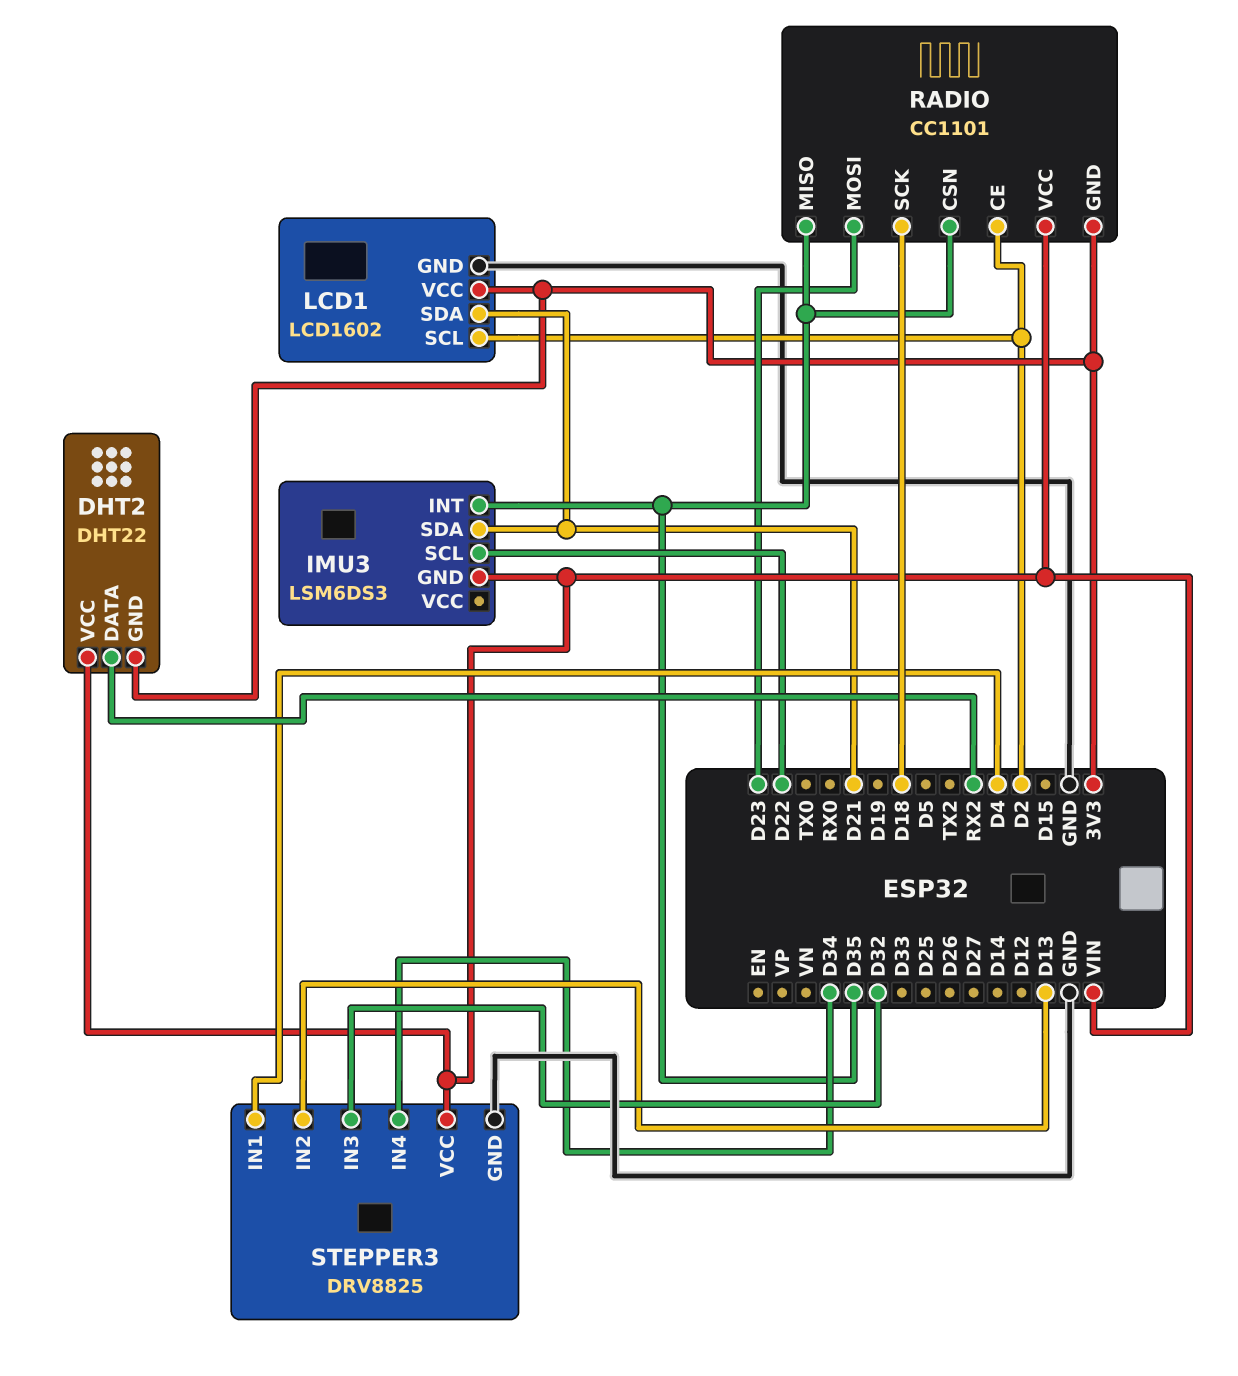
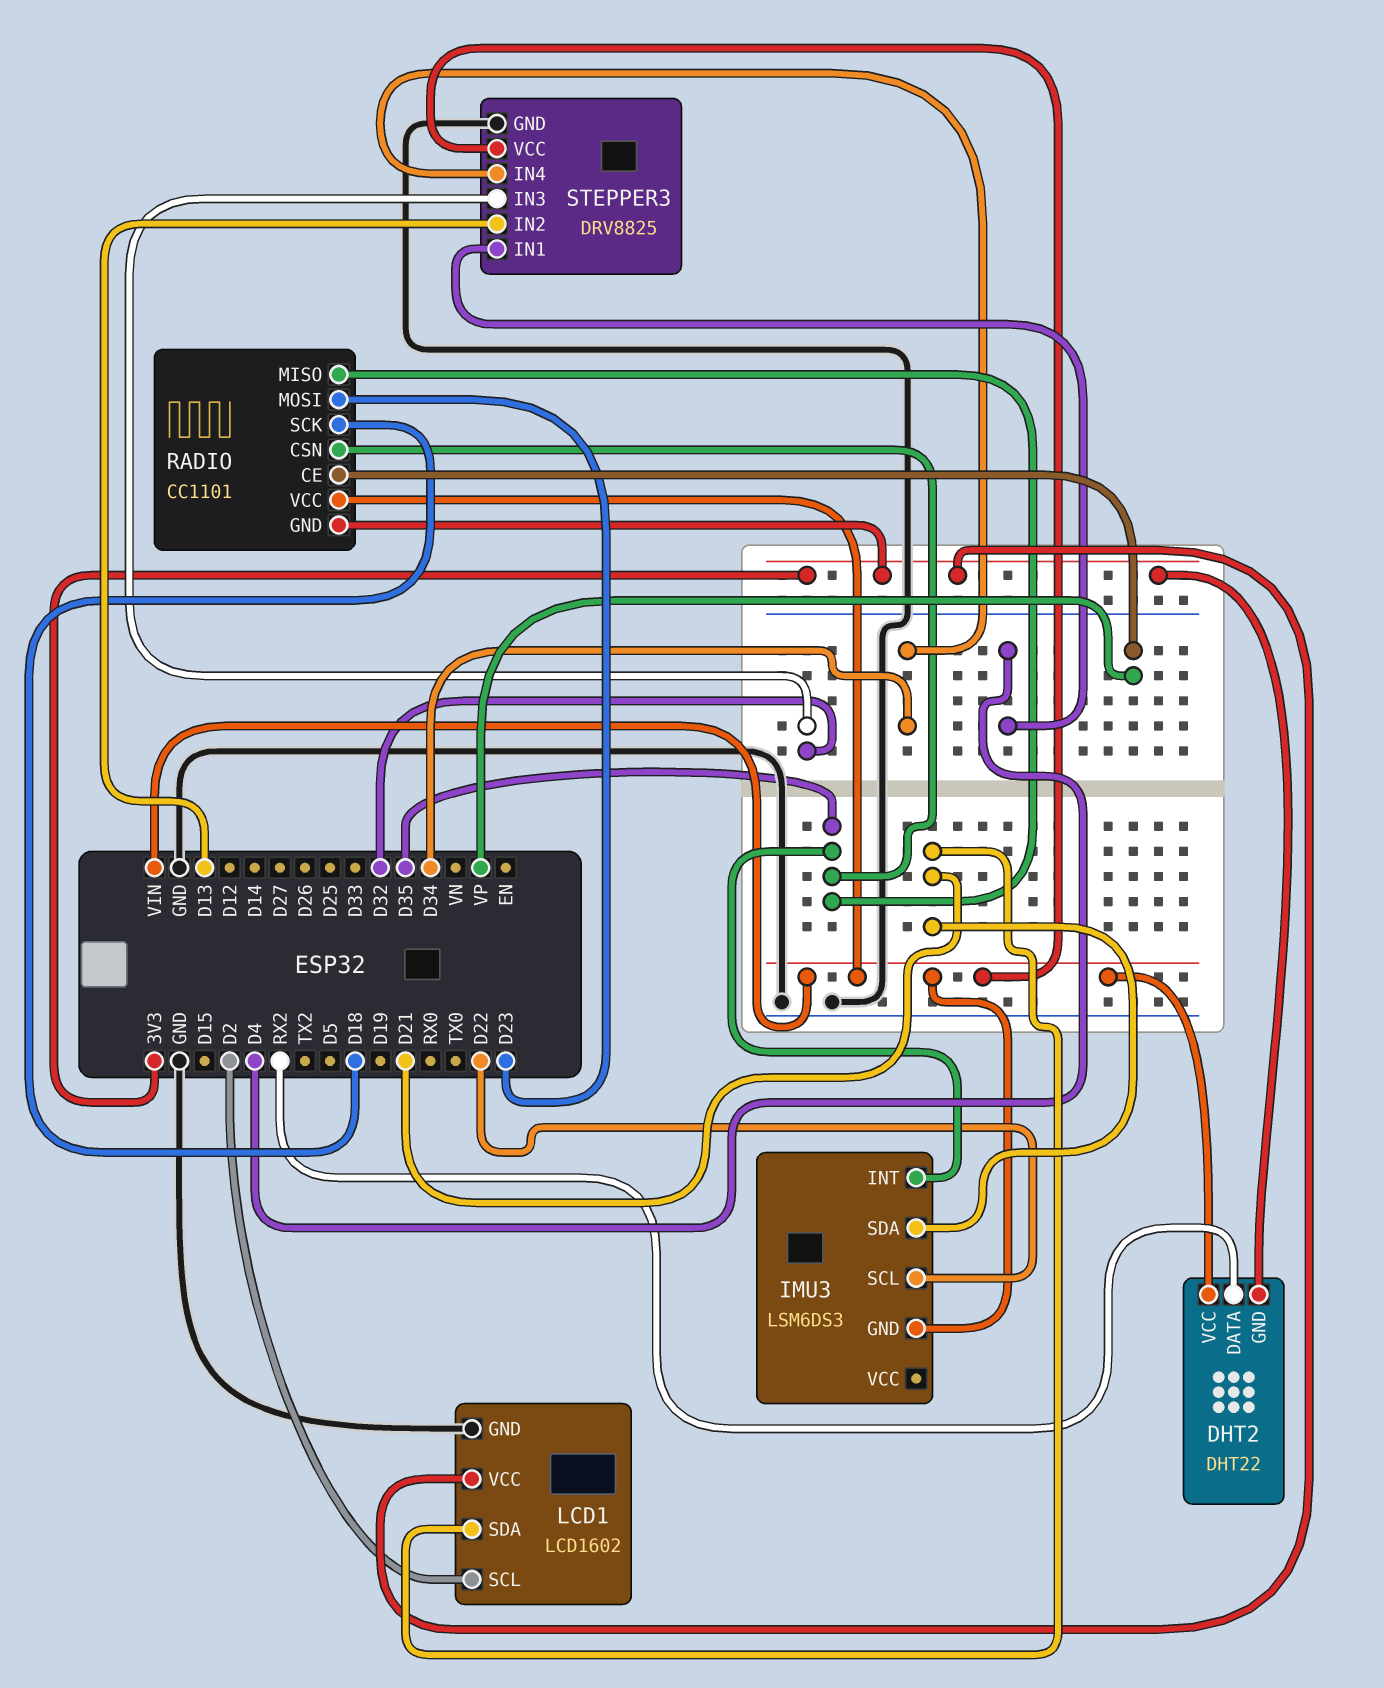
RADIO pin CE: D2 -> VP

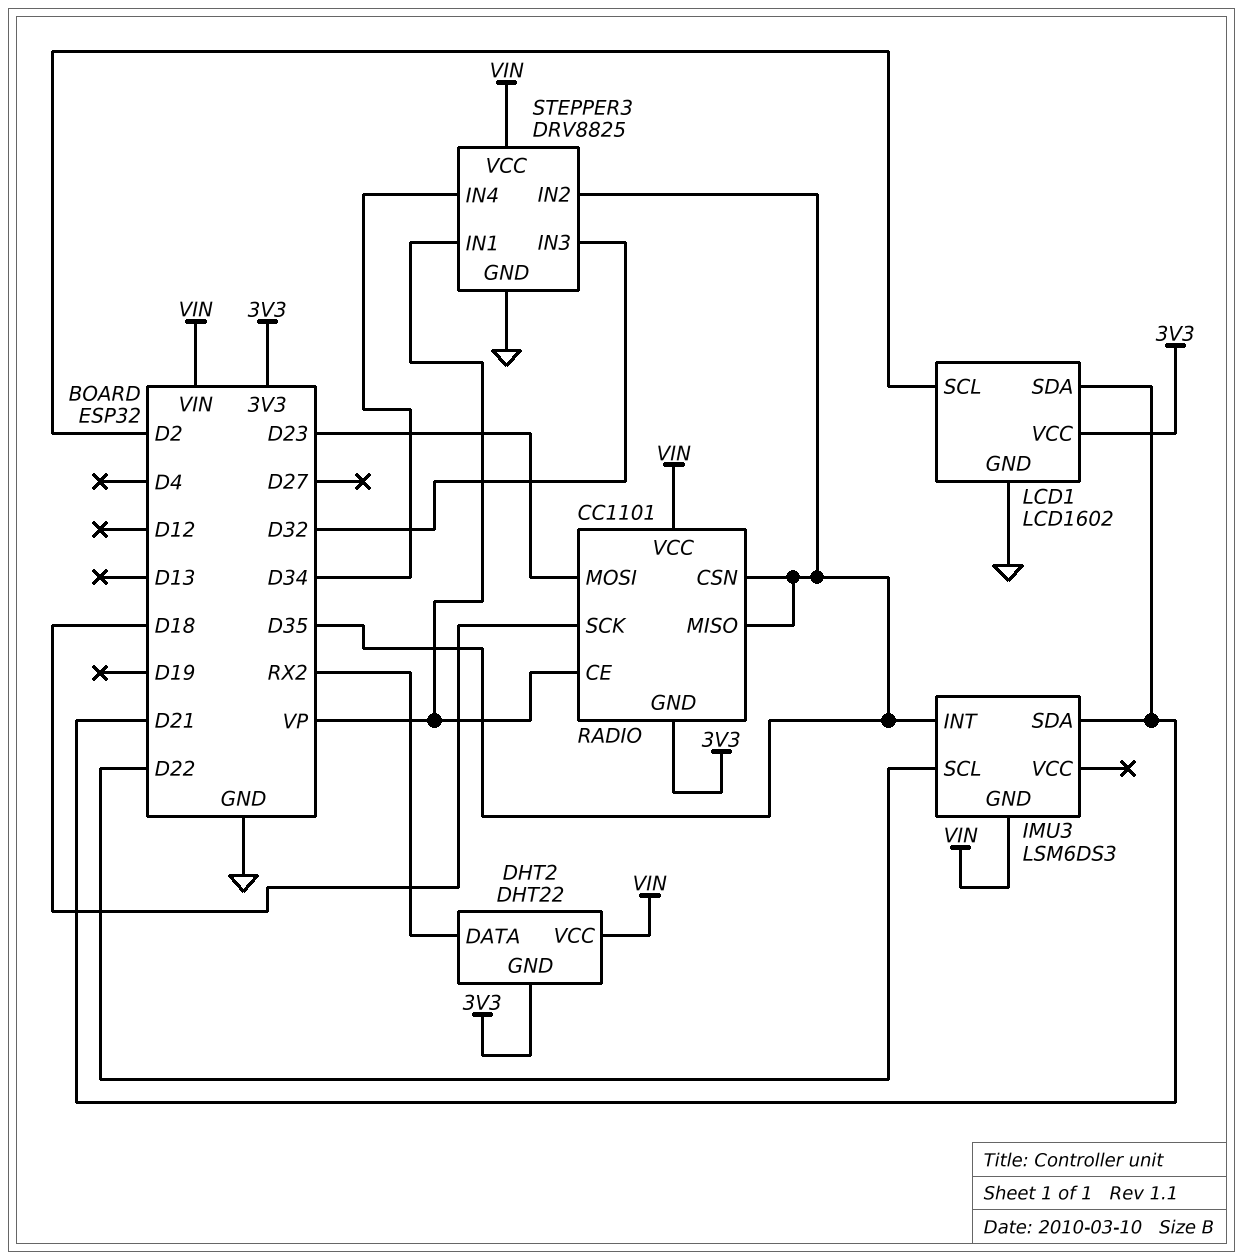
STEPPER3 pin IN1: D4 -> VP
STEPPER3 pin IN2: D13 -> D35

